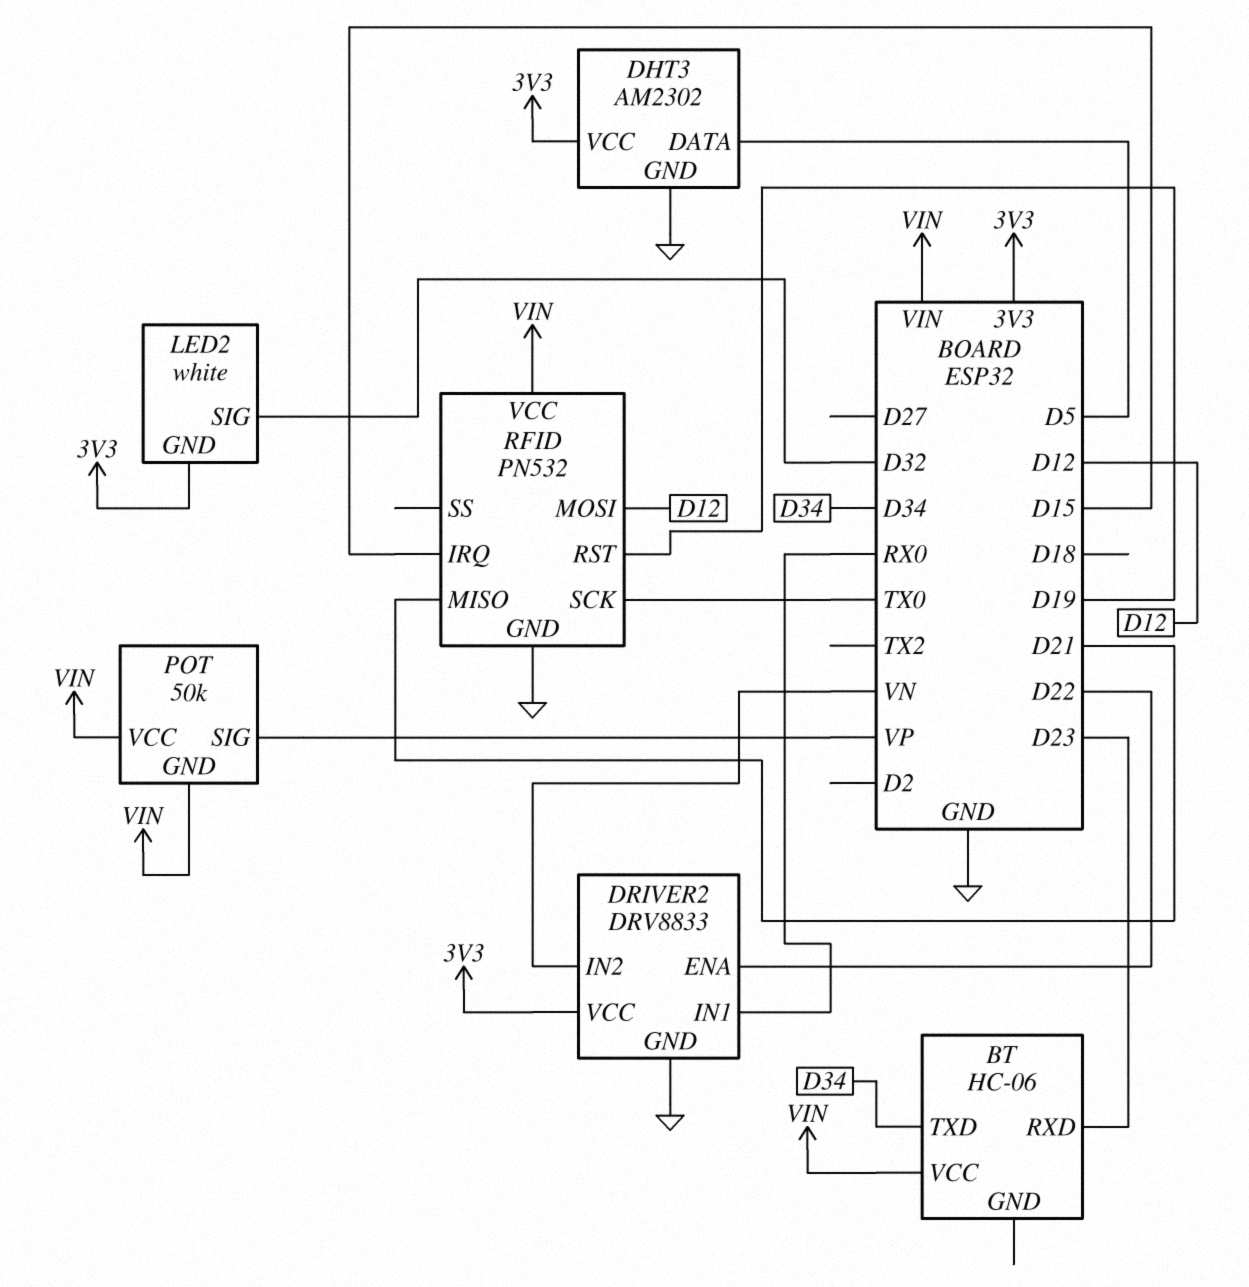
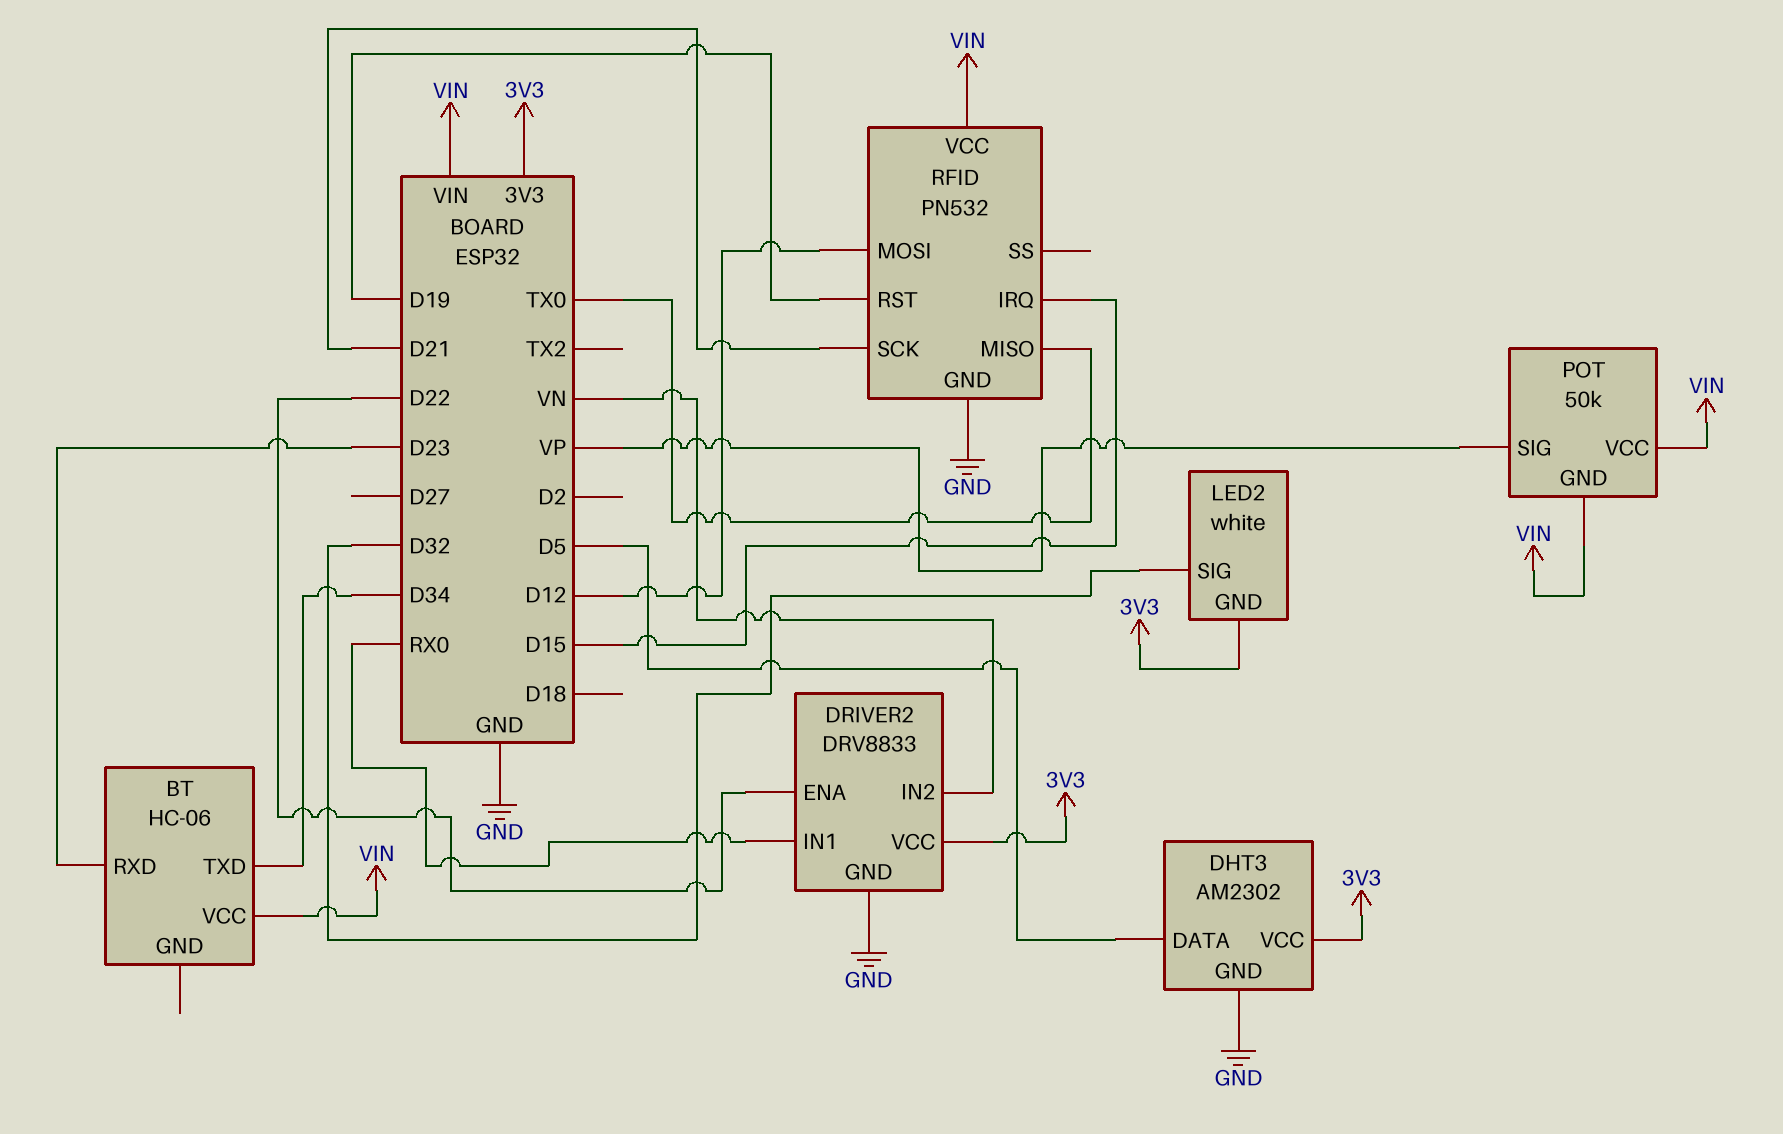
RFID pin MISO: D21 -> TX0
RFID pin SCK: TX0 -> D21

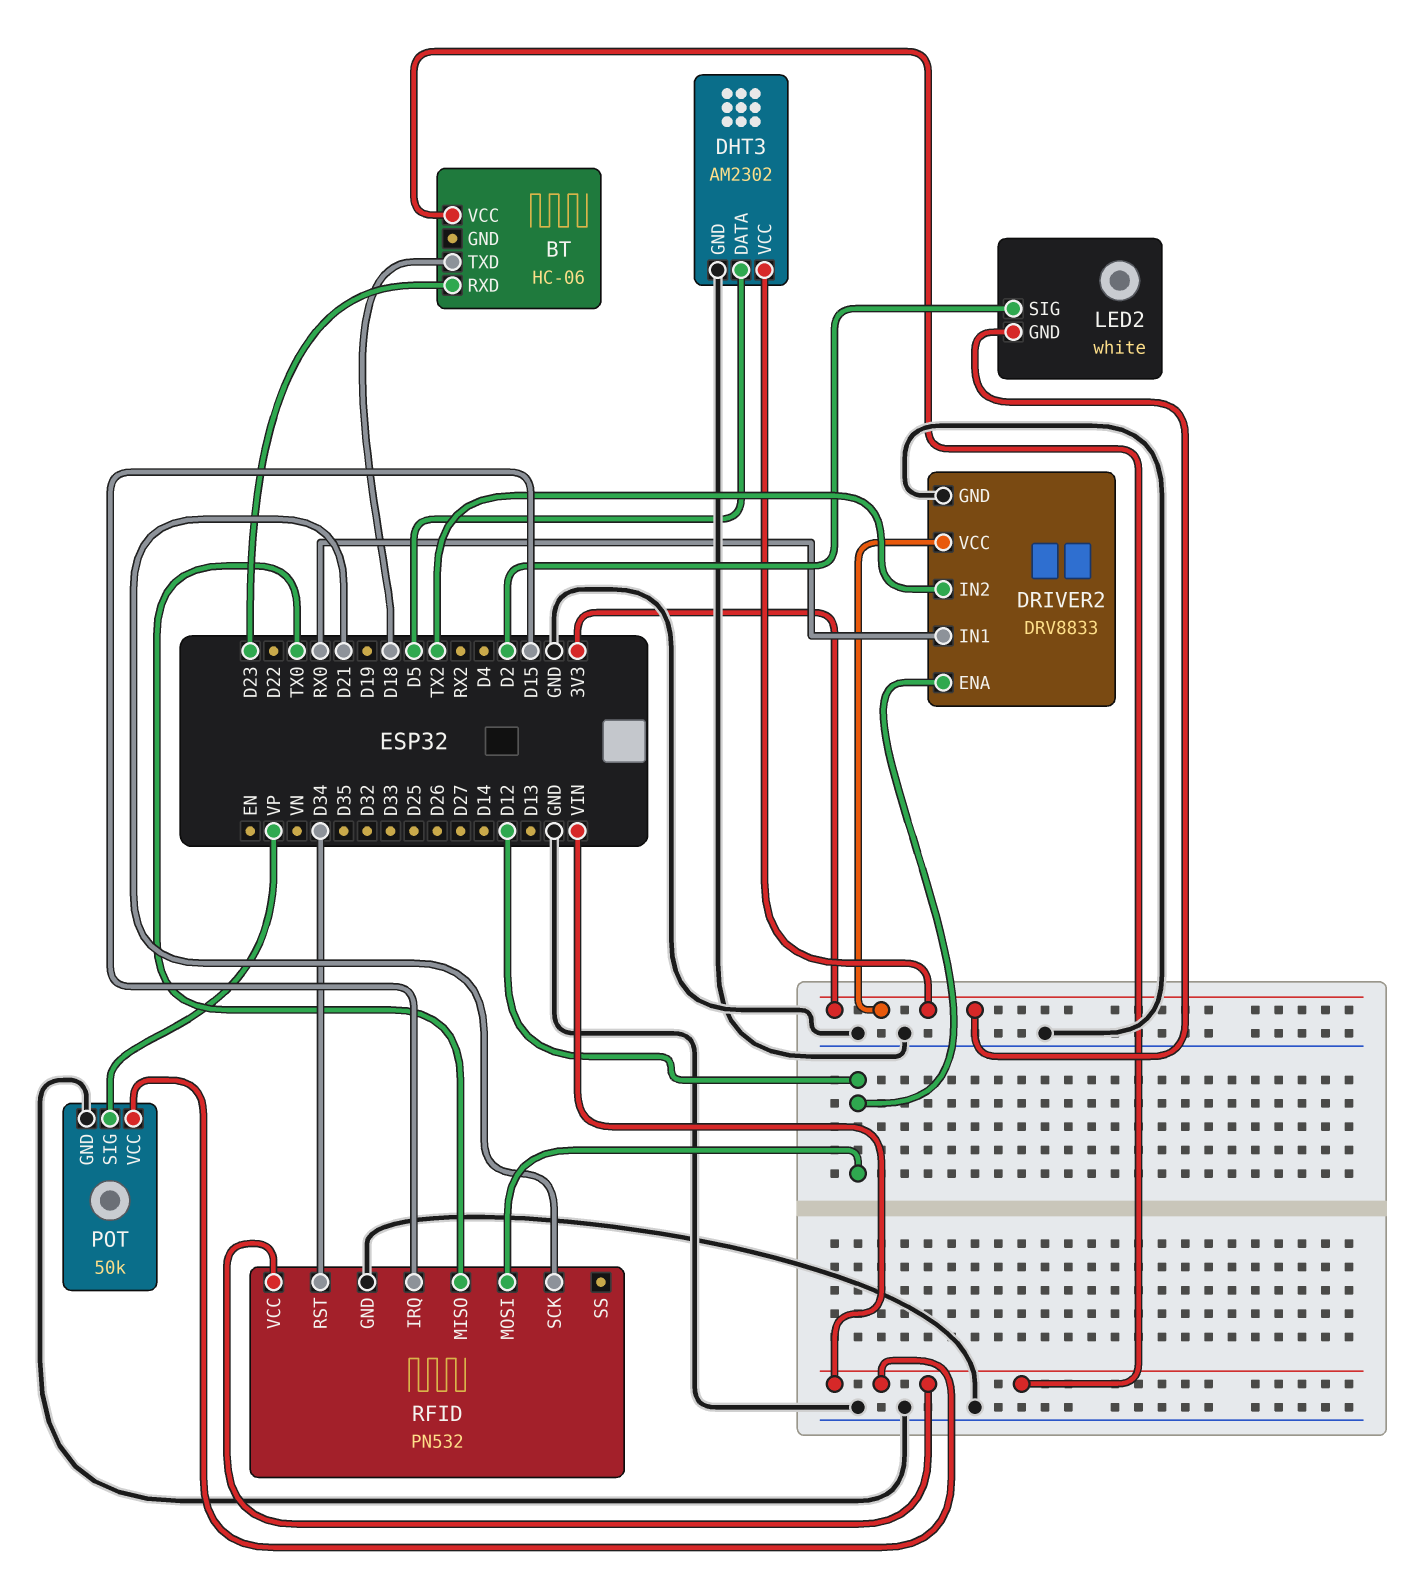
BT pin TXD: D34 -> D18
DRIVER2 pin ENA: D22 -> D12
DRIVER2 pin IN2: VN -> TX2
LED2 pin SIG: D32 -> D2
POT pin GND: VIN -> GND
RFID pin RST: D19 -> D34

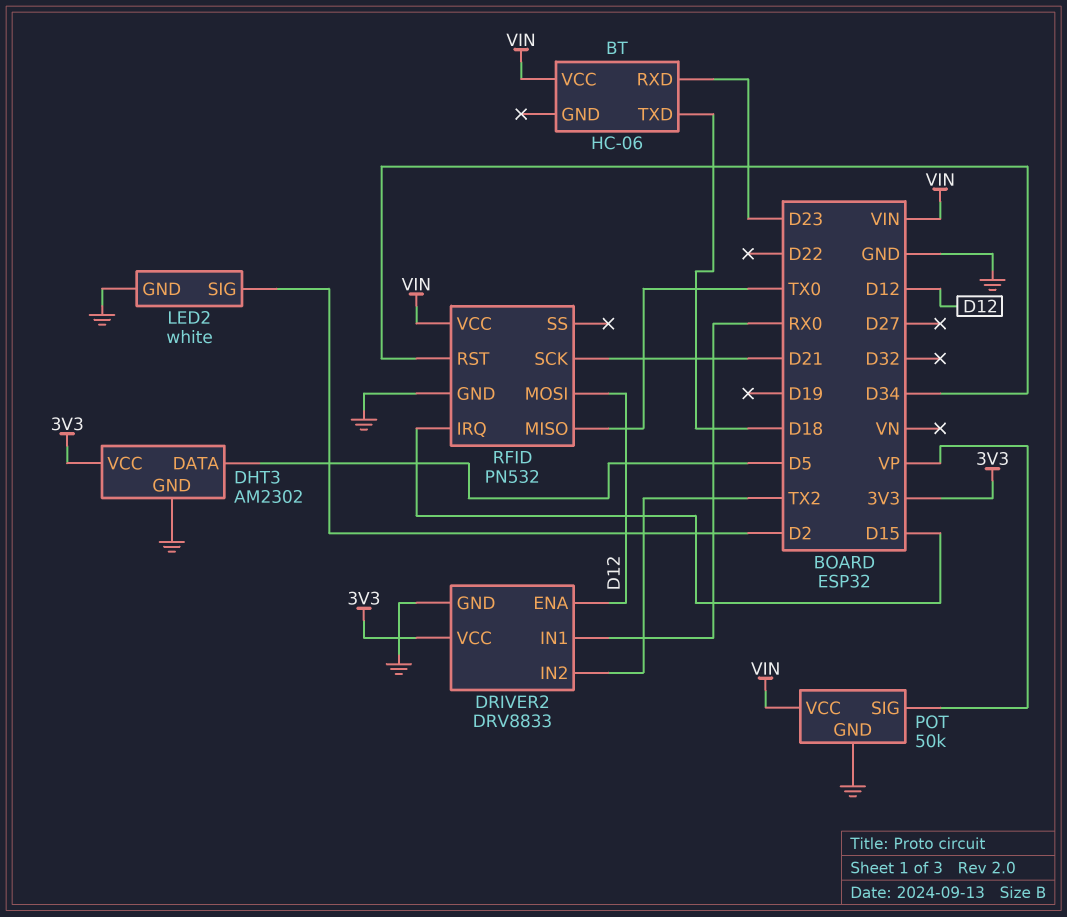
LED2 pin GND: 3V3 -> GND

